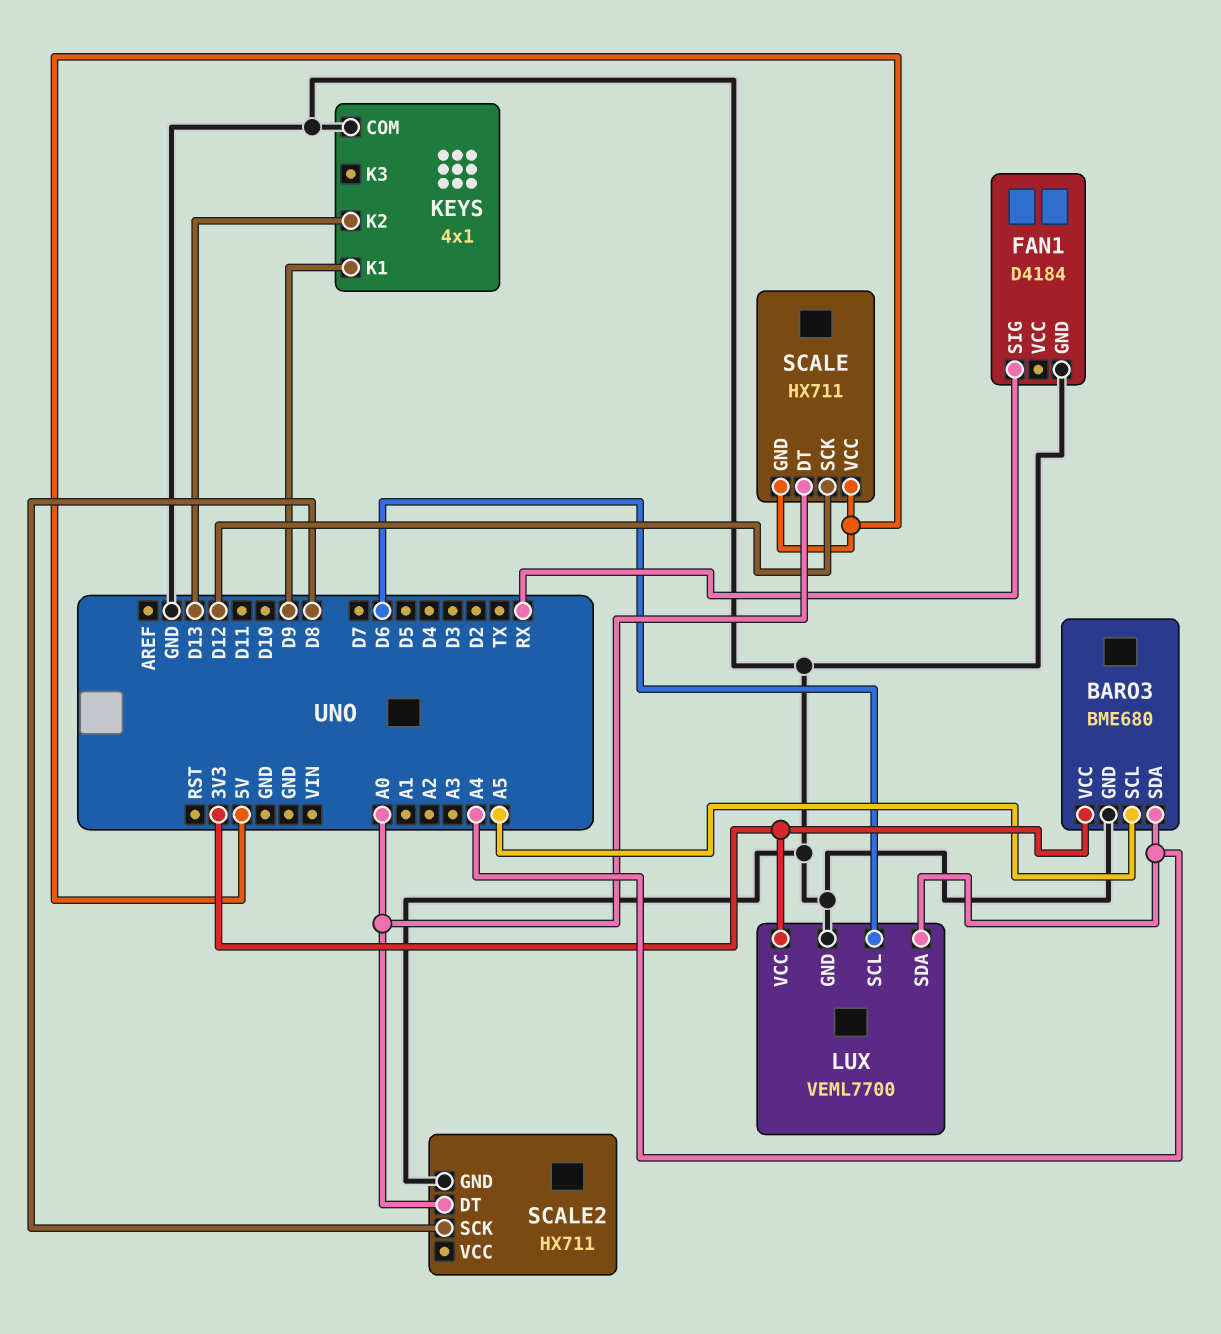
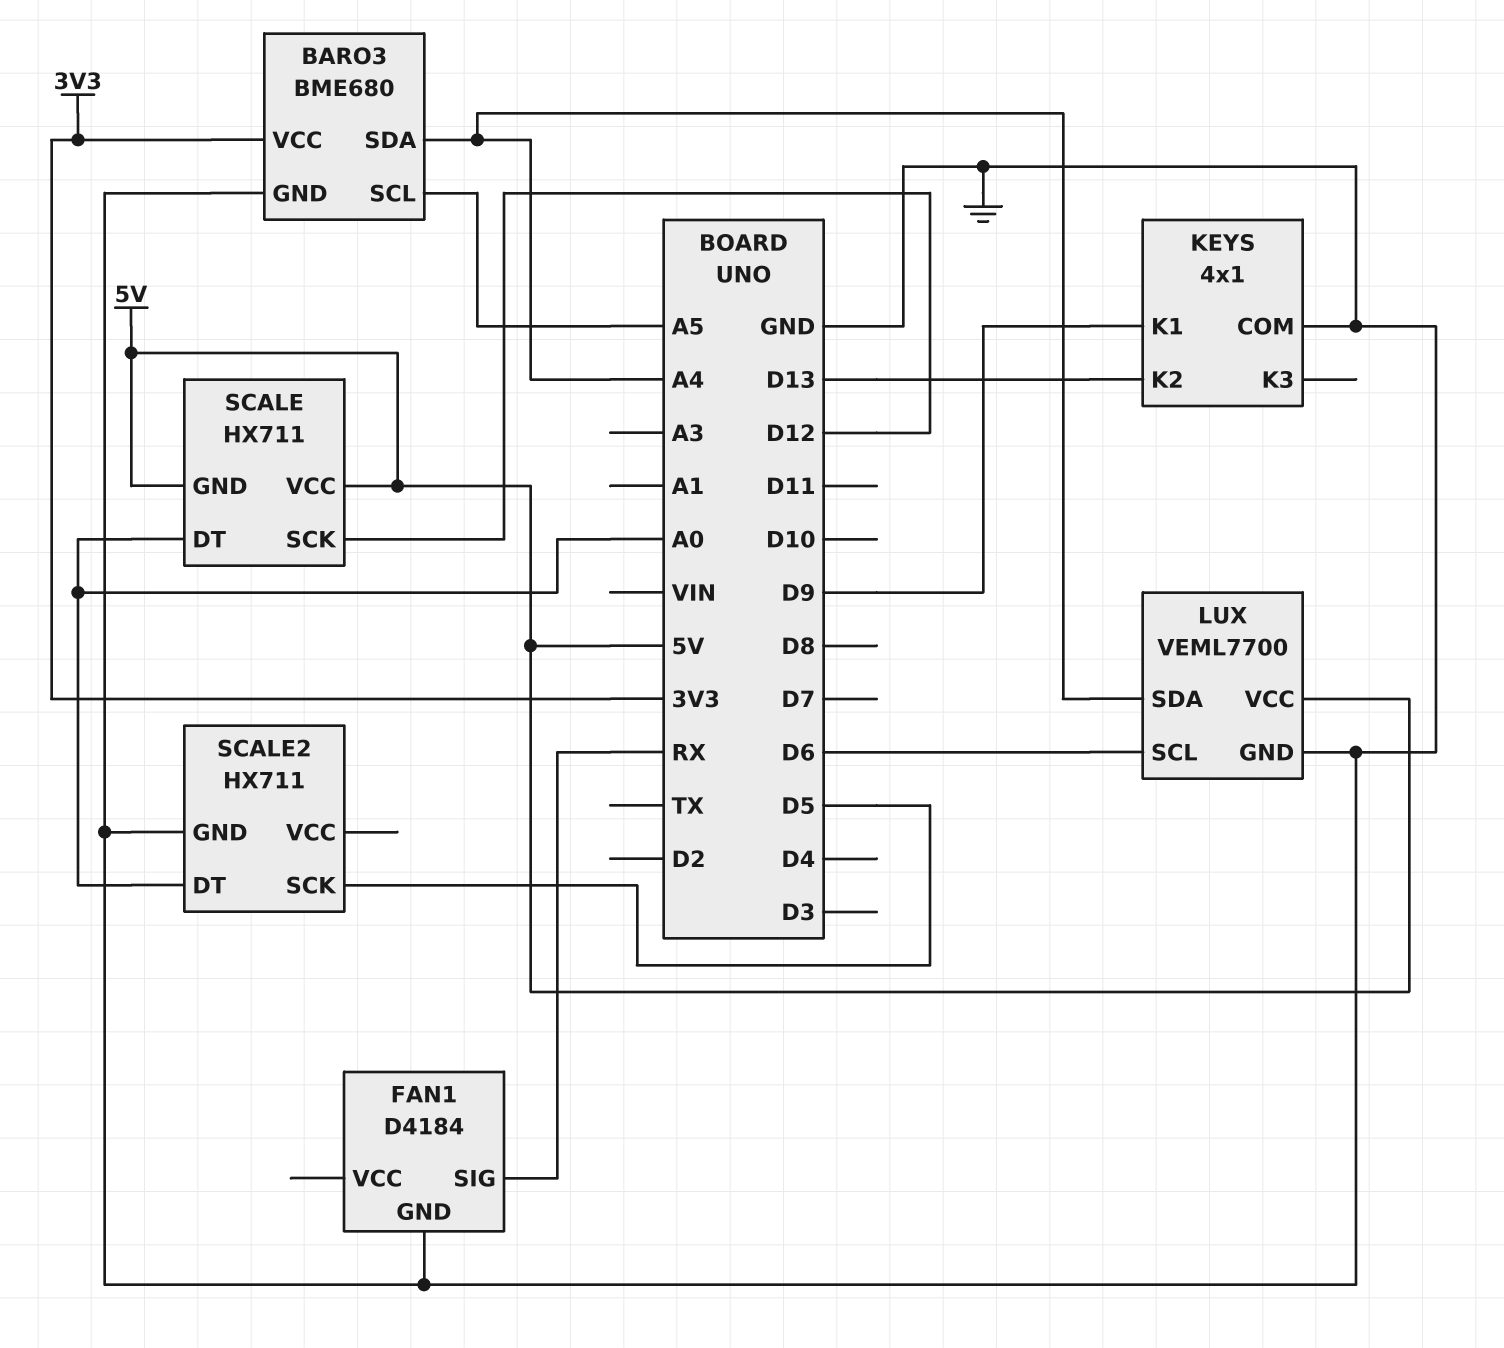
LUX pin VCC: 3V3 -> 5V
SCALE2 pin SCK: D8 -> D5

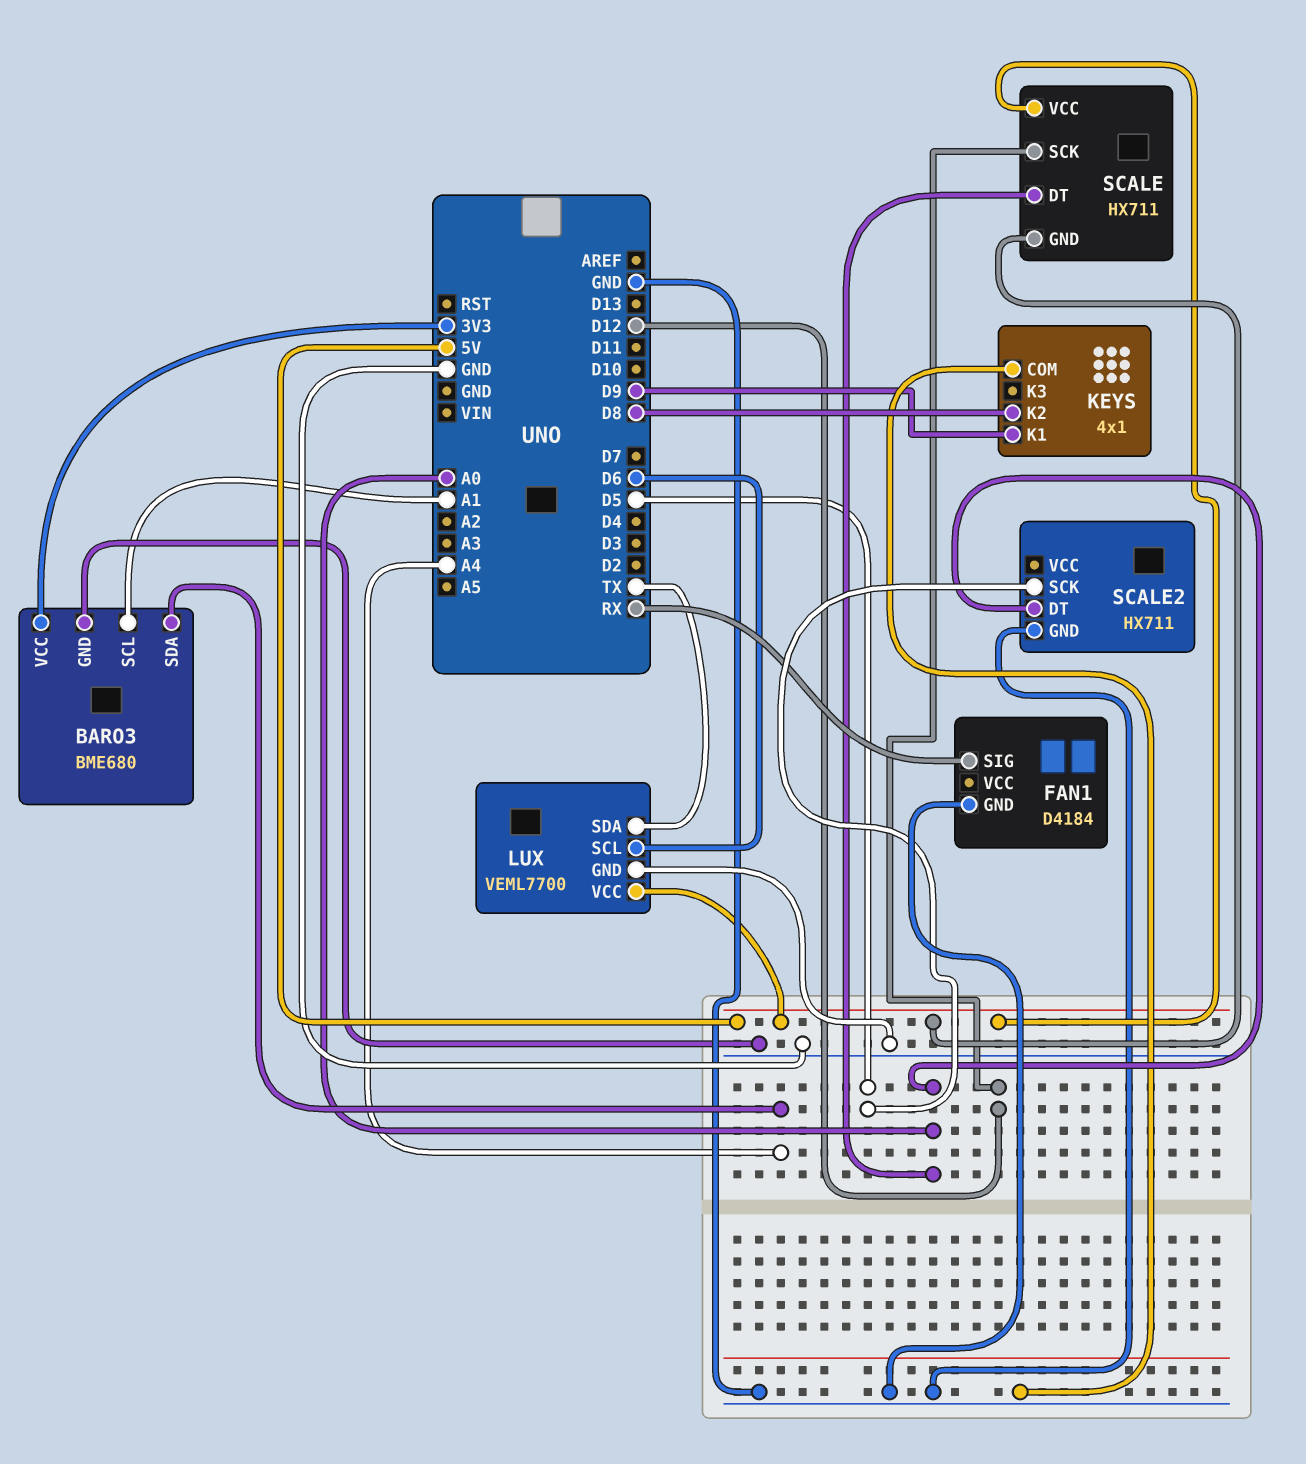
BARO3 pin SCL: A5 -> A1
KEYS pin K2: D13 -> D8
LUX pin SDA: A4 -> TX

